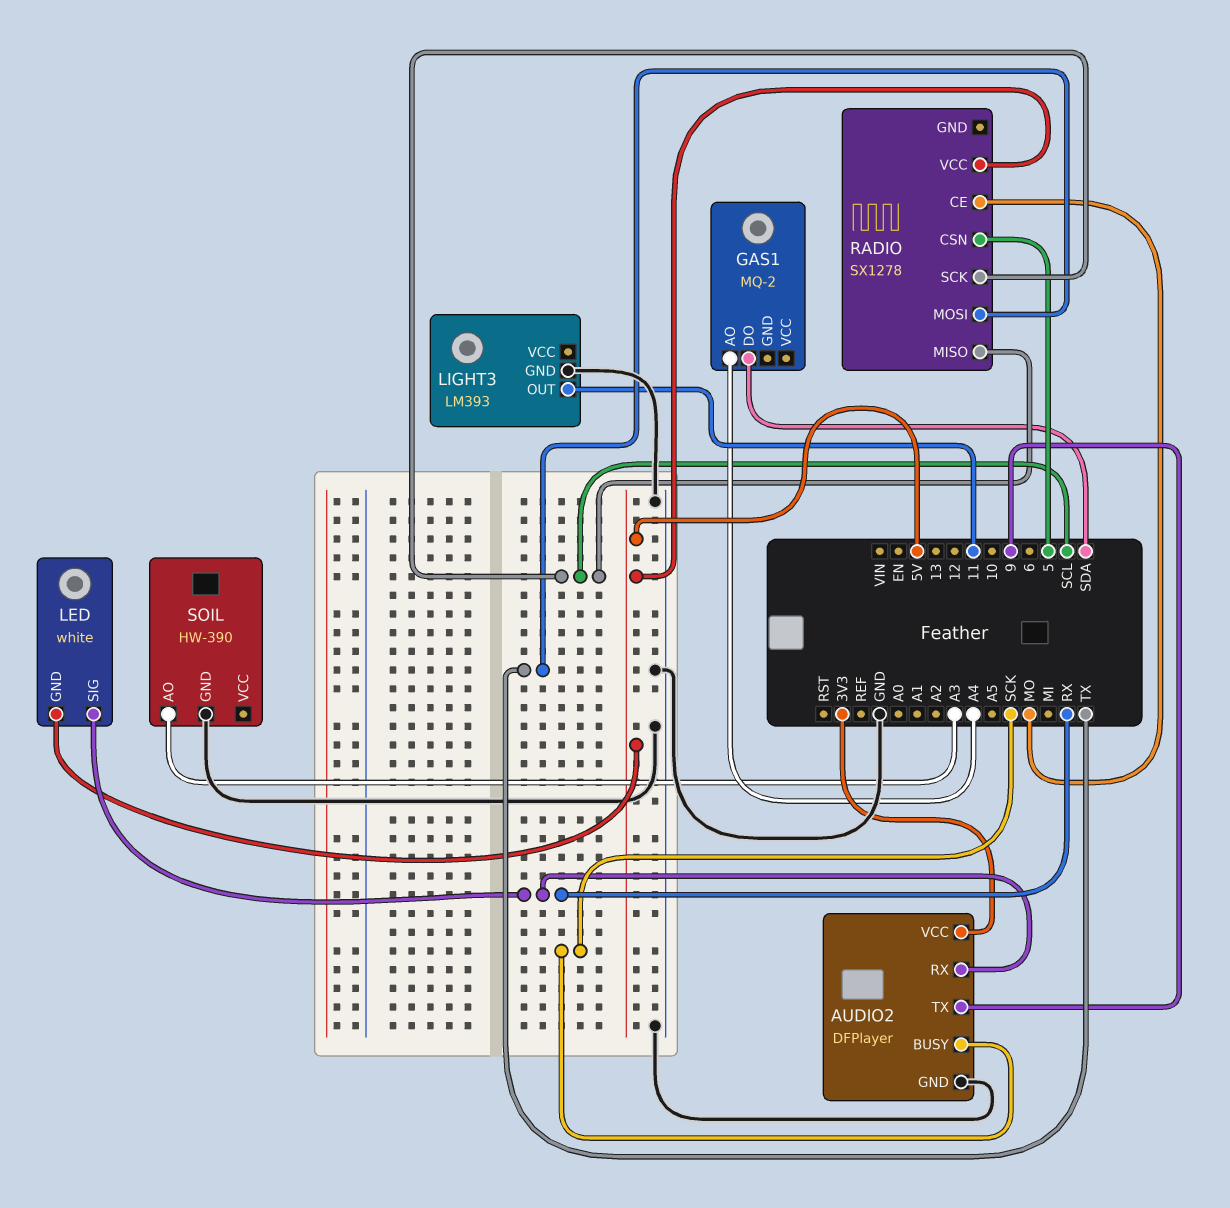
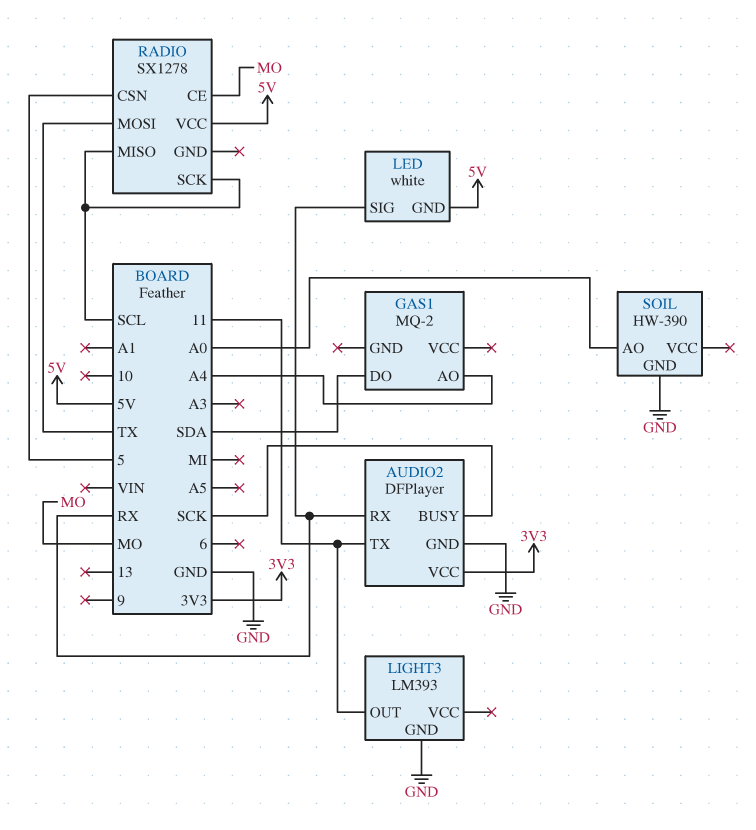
AUDIO2 pin TX: 9 -> 11
SOIL pin AO: A3 -> A0

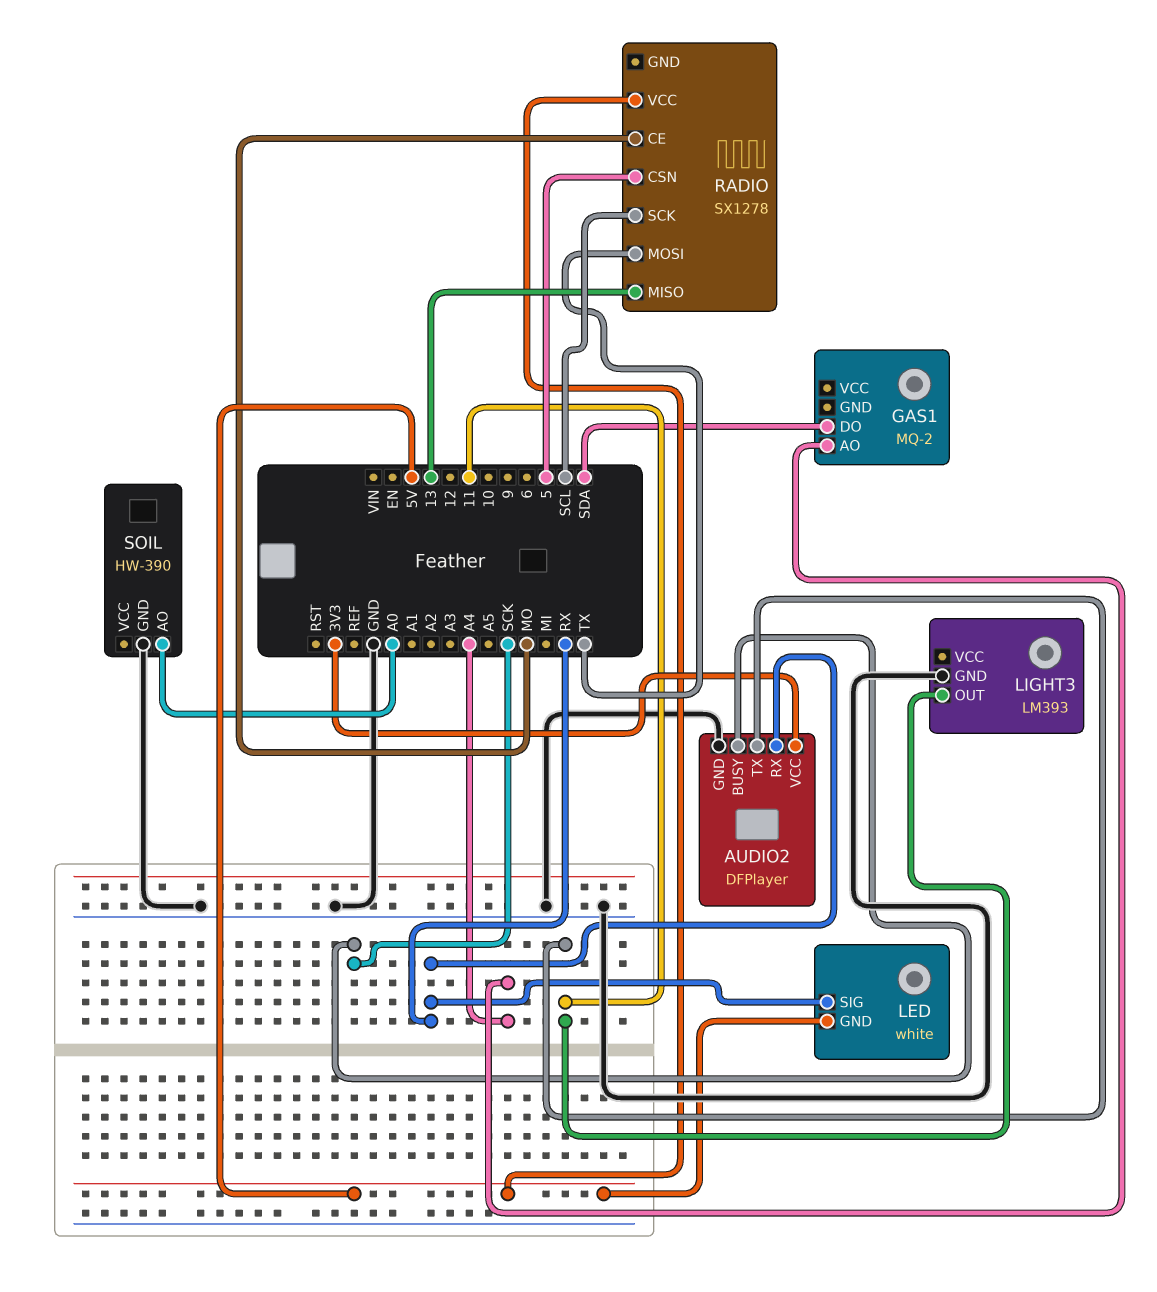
RADIO pin MISO: SCL -> 13

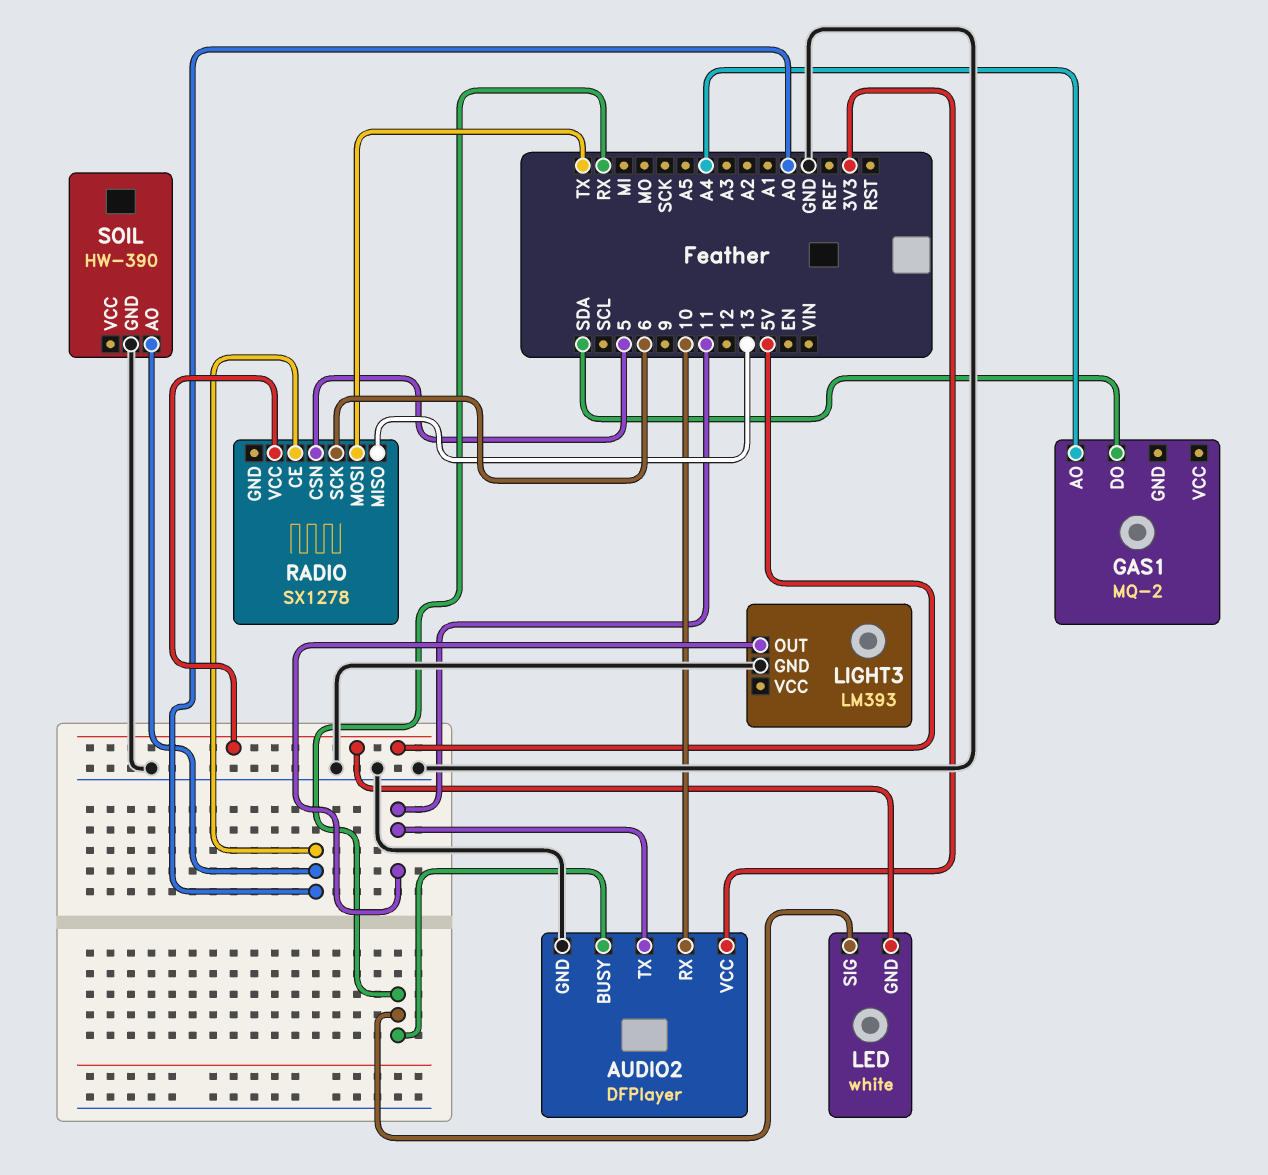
AUDIO2 pin BUSY: SCK -> RX
AUDIO2 pin RX: RX -> 10
RADIO pin CE: MO -> A0
RADIO pin SCK: SCL -> 6

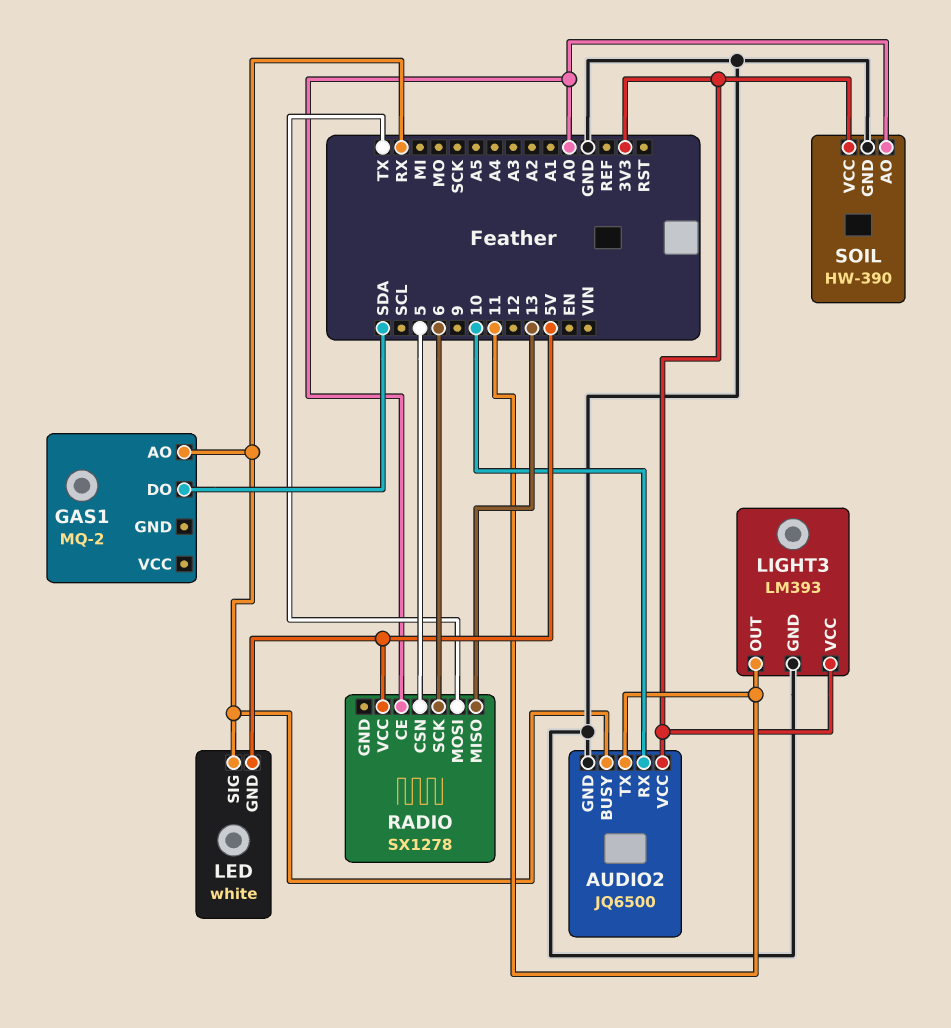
AUDIO2: DFPlayer -> JQ6500
GAS1 pin AO: A4 -> RX
LIGHT3 pin VCC: none -> 3V3
SOIL pin VCC: none -> 3V3

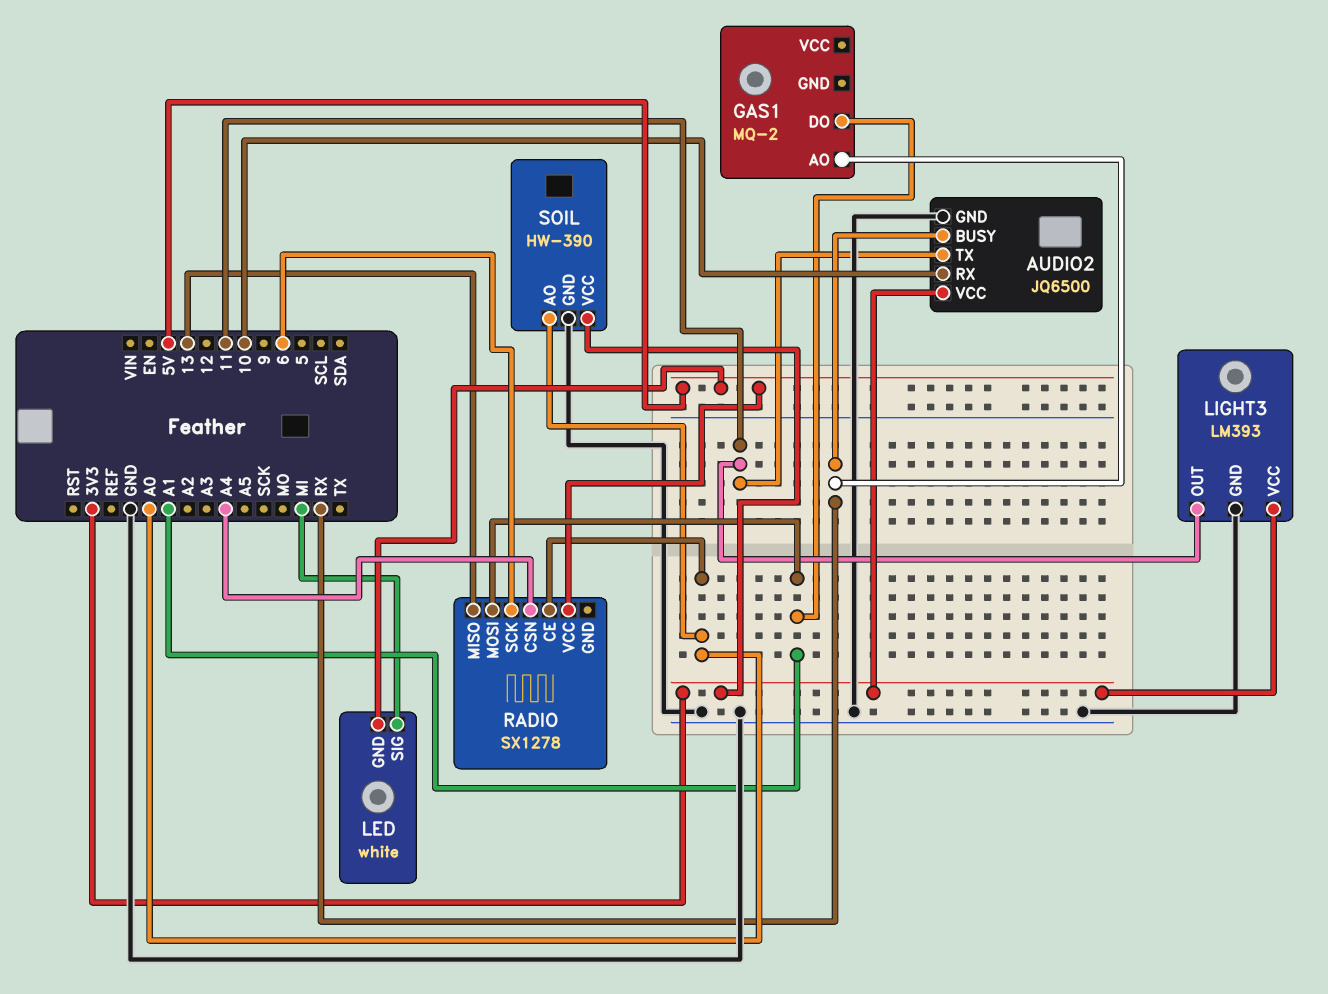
GAS1 pin DO: SDA -> A1
LED pin SIG: RX -> MI
RADIO pin CSN: 5 -> A4
RADIO pin MOSI: TX -> A1

